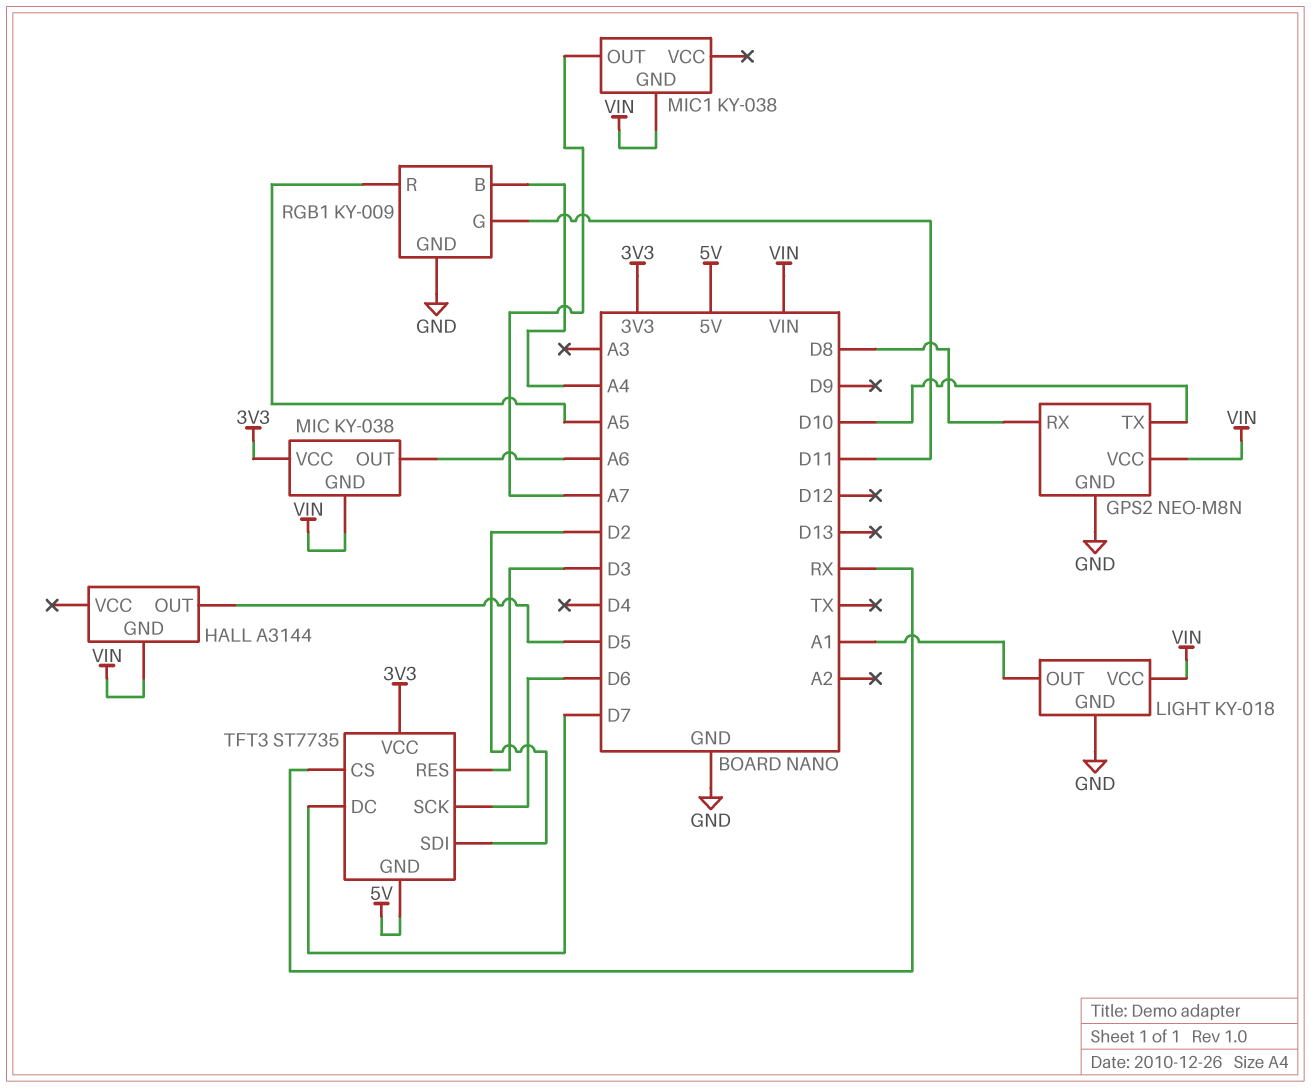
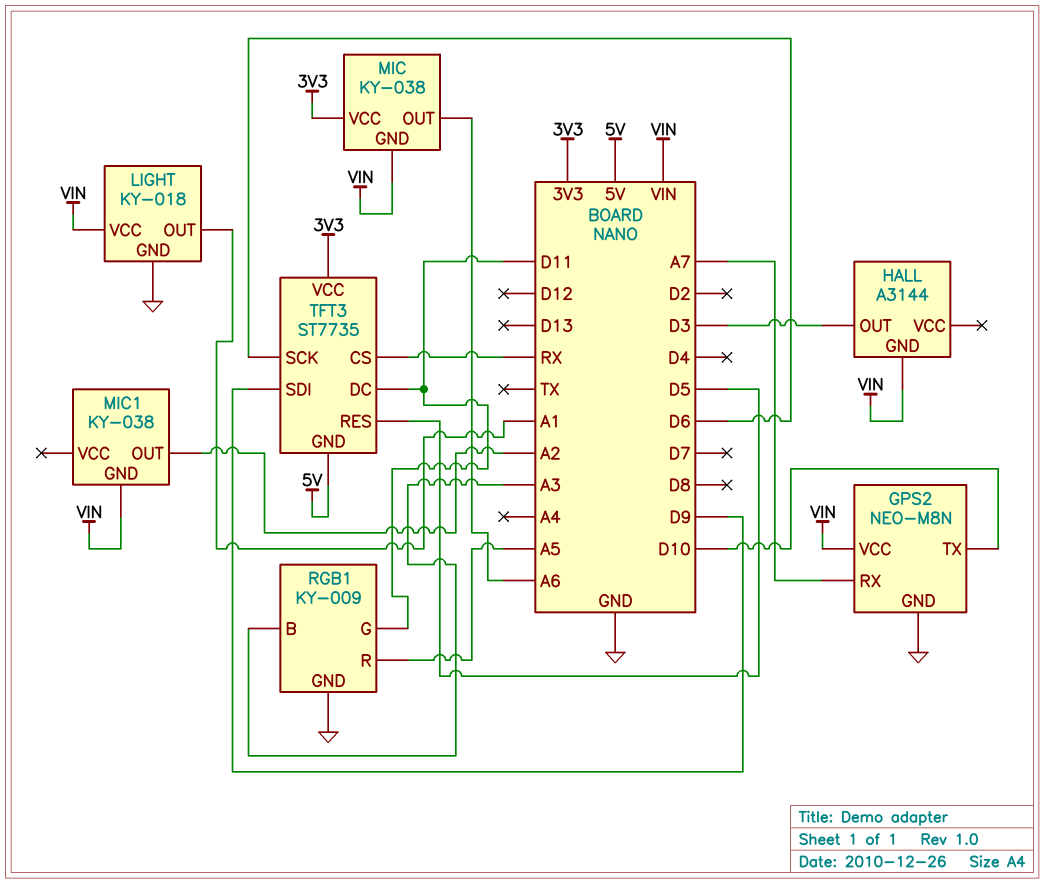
GPS2 pin RX: D8 -> A7
HALL pin OUT: D5 -> D3
MIC1 pin OUT: A7 -> A2
RGB1 pin B: A4 -> A3
TFT3 pin DC: D7 -> D11
TFT3 pin RES: D3 -> D5
TFT3 pin SDI: D2 -> D9

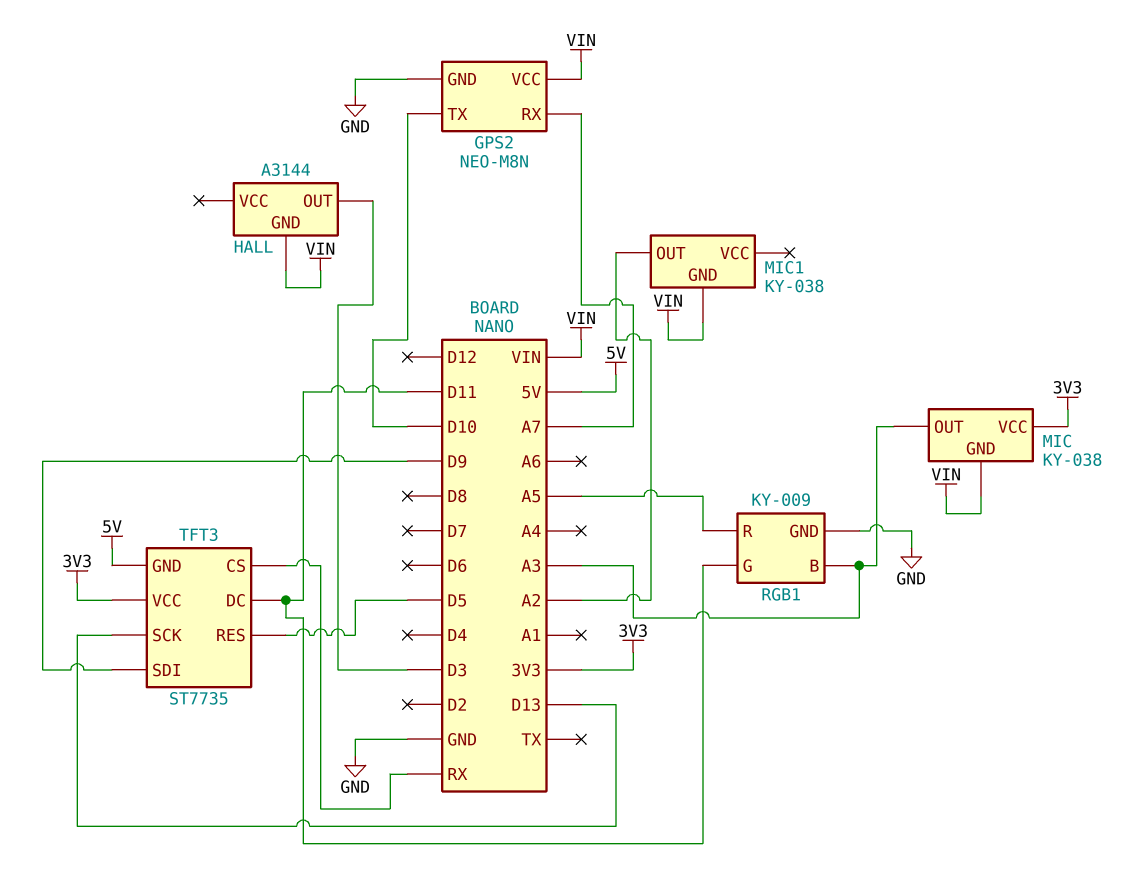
LIGHT: KY-018 -> none
LIGHT pin GND: GND -> none
LIGHT pin OUT: A1 -> none
LIGHT pin VCC: VIN -> none
MIC pin OUT: A6 -> A3
TFT3 pin SCK: D6 -> D13

